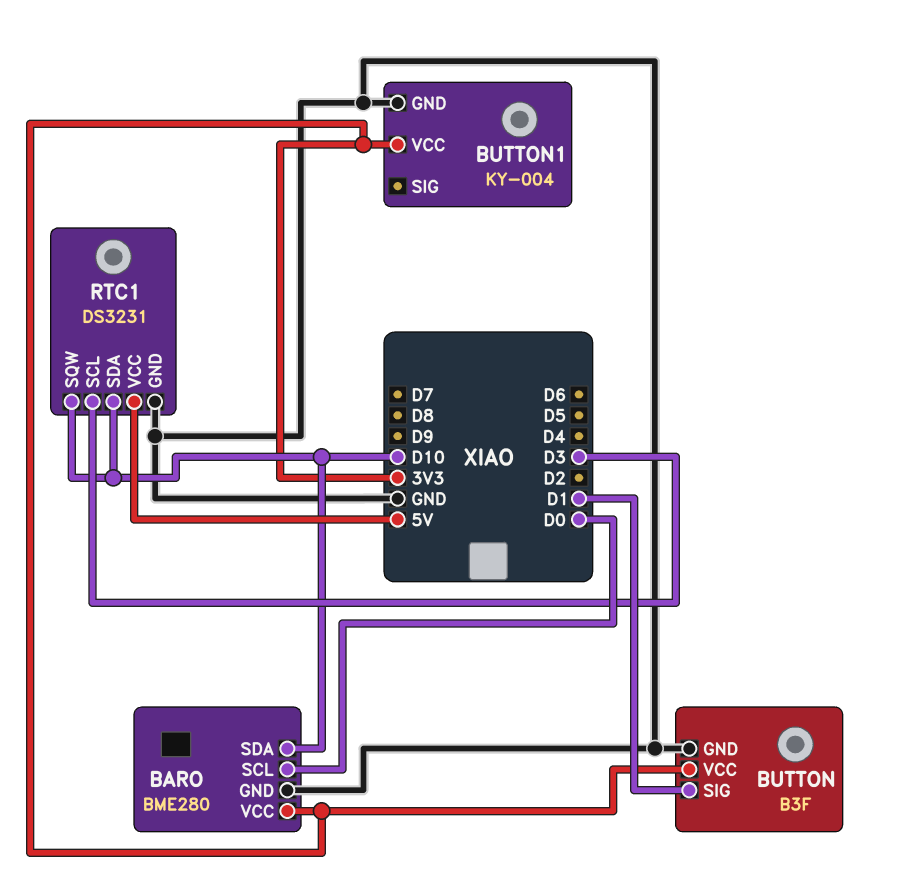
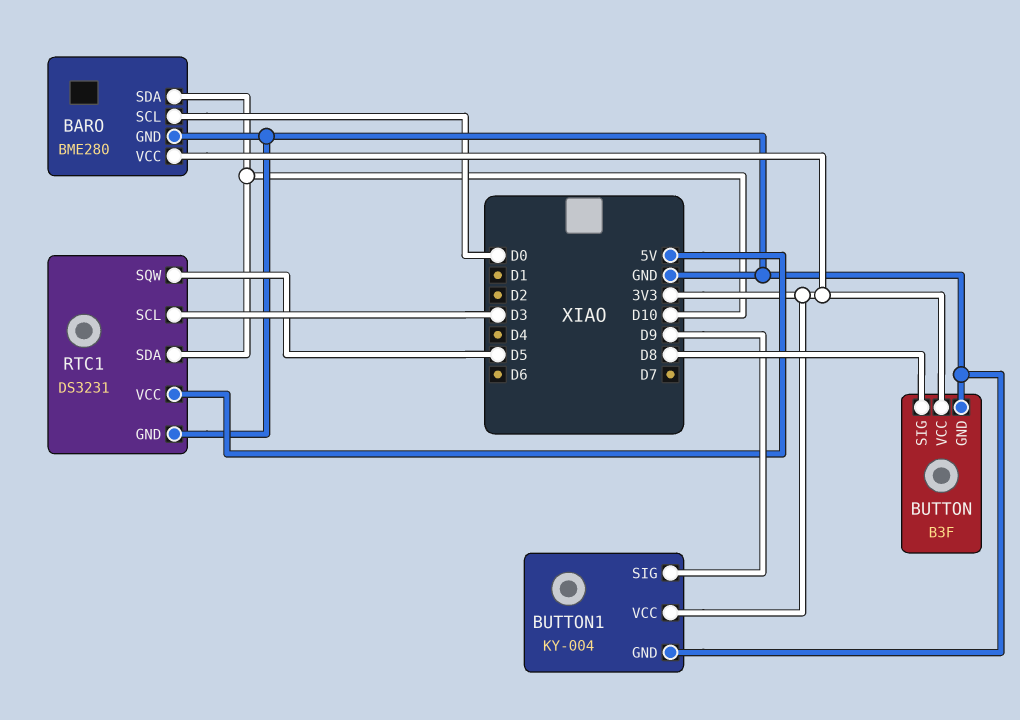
BUTTON pin SIG: D1 -> D8
BUTTON1 pin SIG: none -> D9
RTC1 pin SQW: D10 -> D5

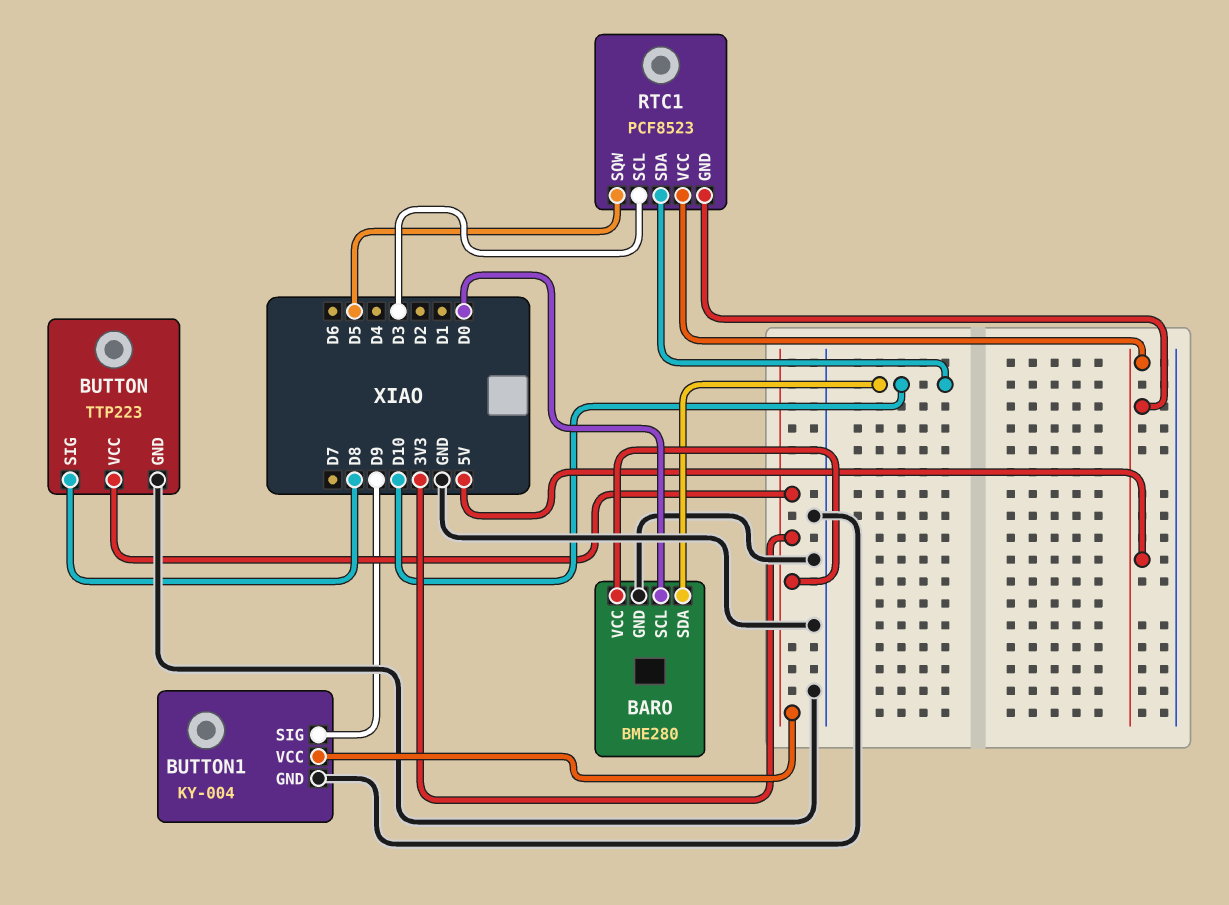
BUTTON: B3F -> TTP223
RTC1: DS3231 -> PCF8523
RTC1 pin GND: GND -> 5V

